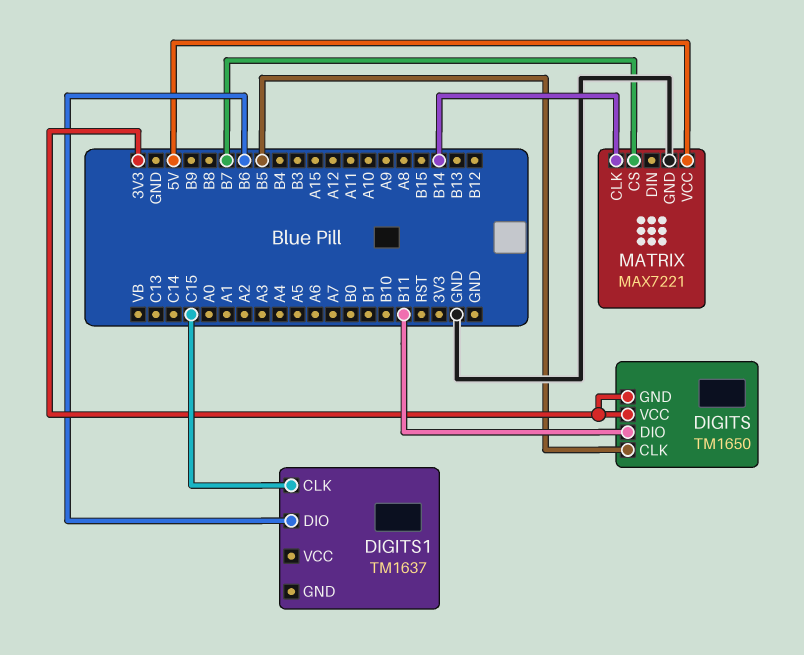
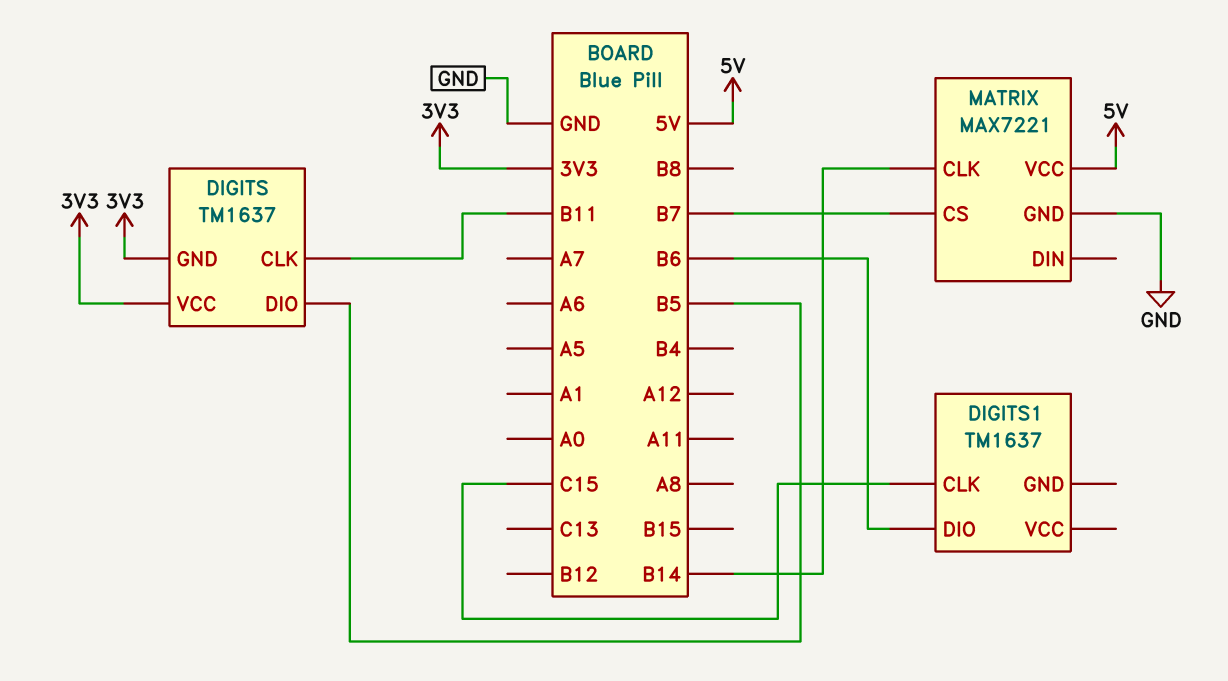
DIGITS: TM1650 -> TM1637
DIGITS pin CLK: B5 -> B11
DIGITS pin DIO: B11 -> B5

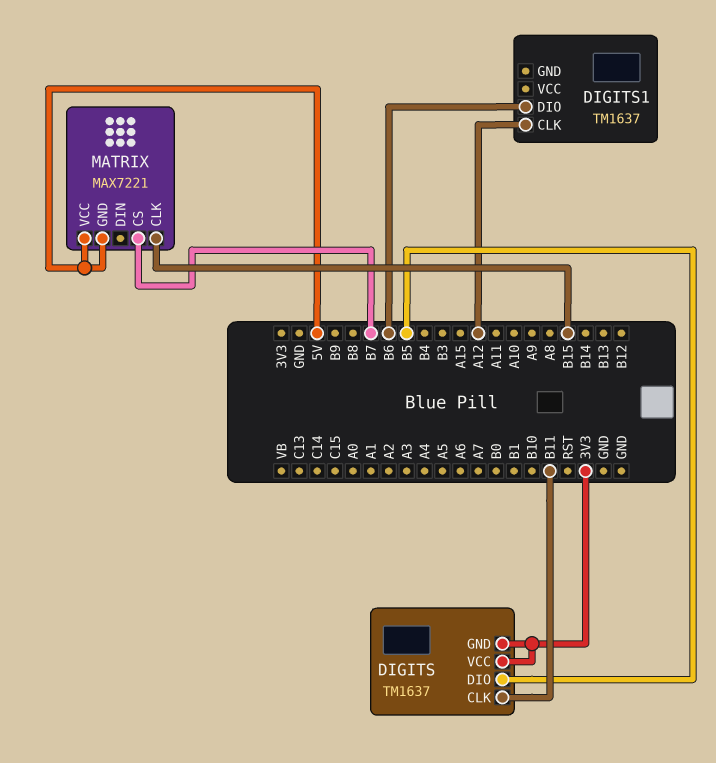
DIGITS1 pin CLK: C15 -> A12
MATRIX pin CLK: B14 -> B15
MATRIX pin GND: GND -> 5V

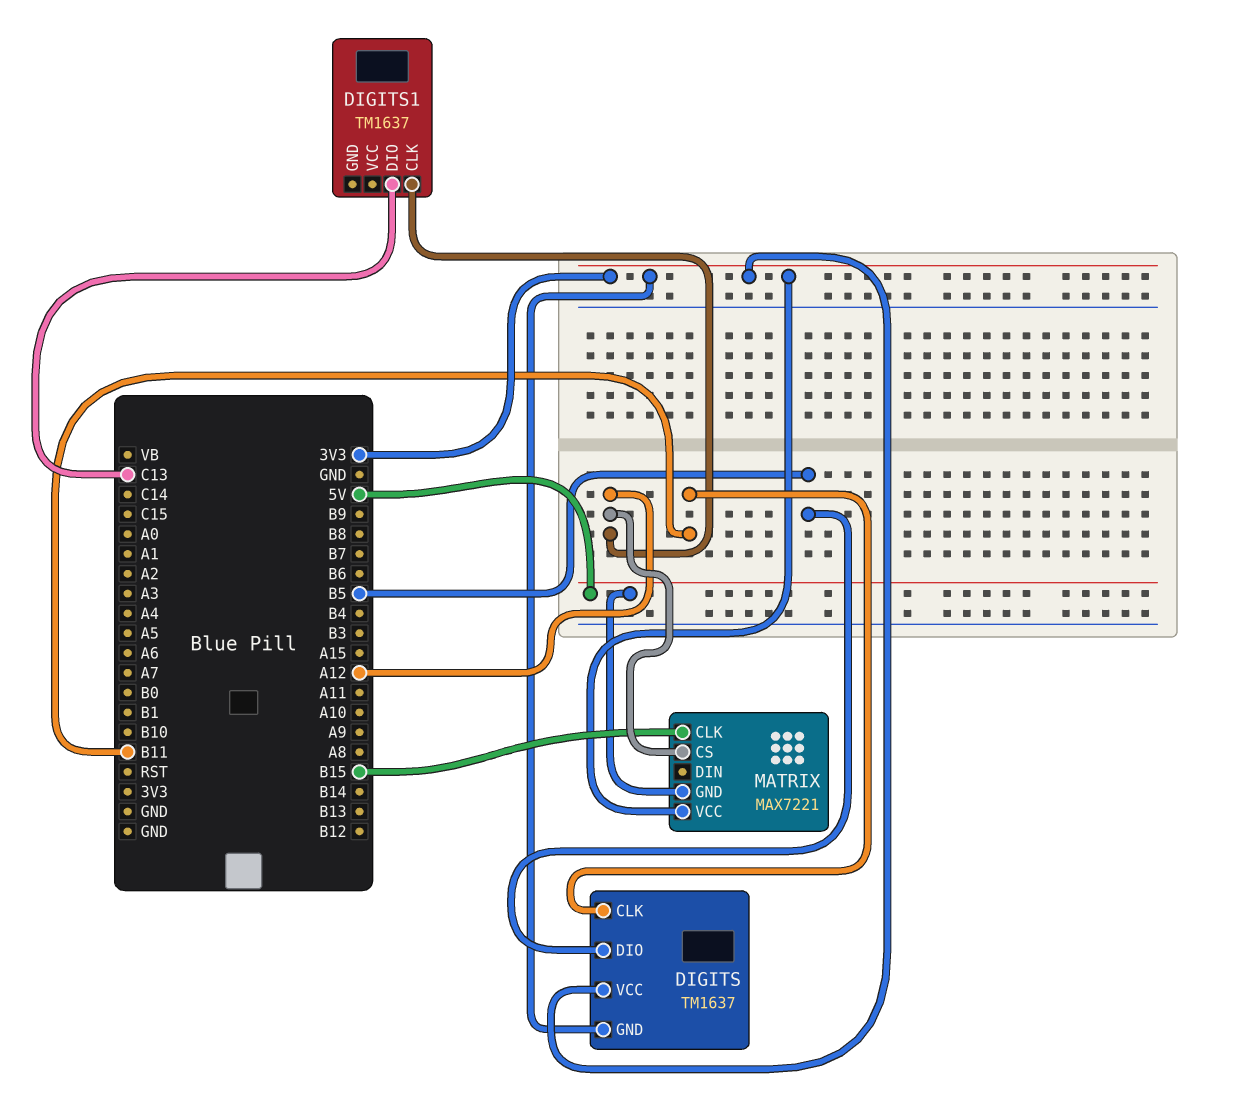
DIGITS1 pin DIO: B6 -> C13
MATRIX pin CS: B7 -> A12
MATRIX pin VCC: 5V -> 3V3

